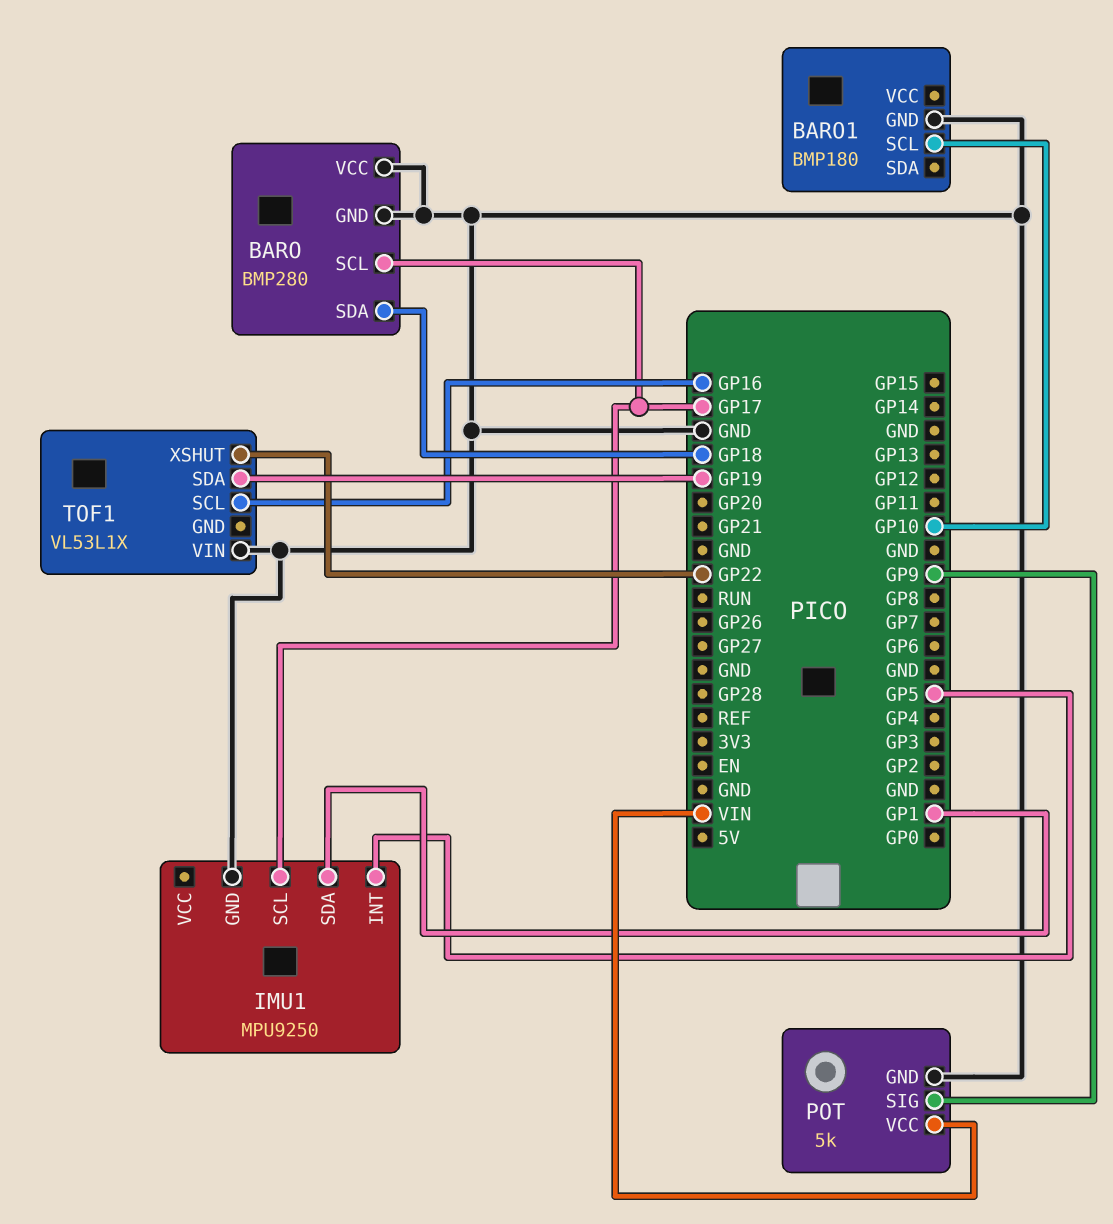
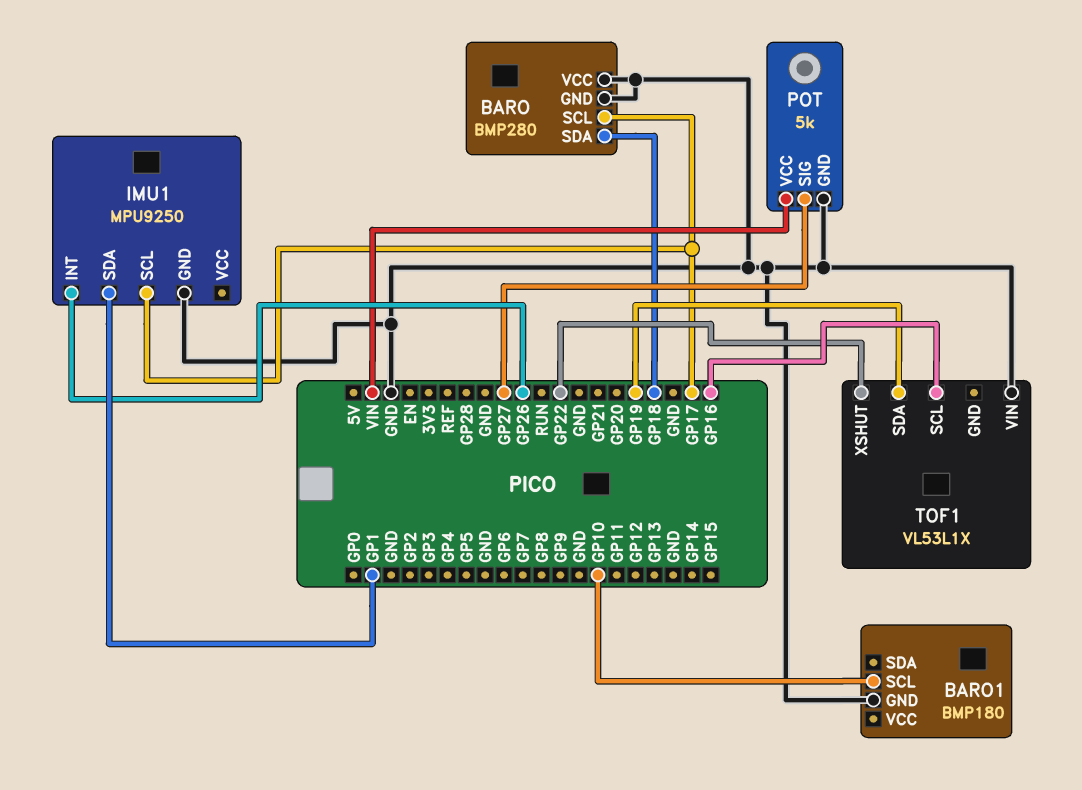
IMU1 pin INT: GP5 -> GP26
POT pin SIG: GP9 -> GP27

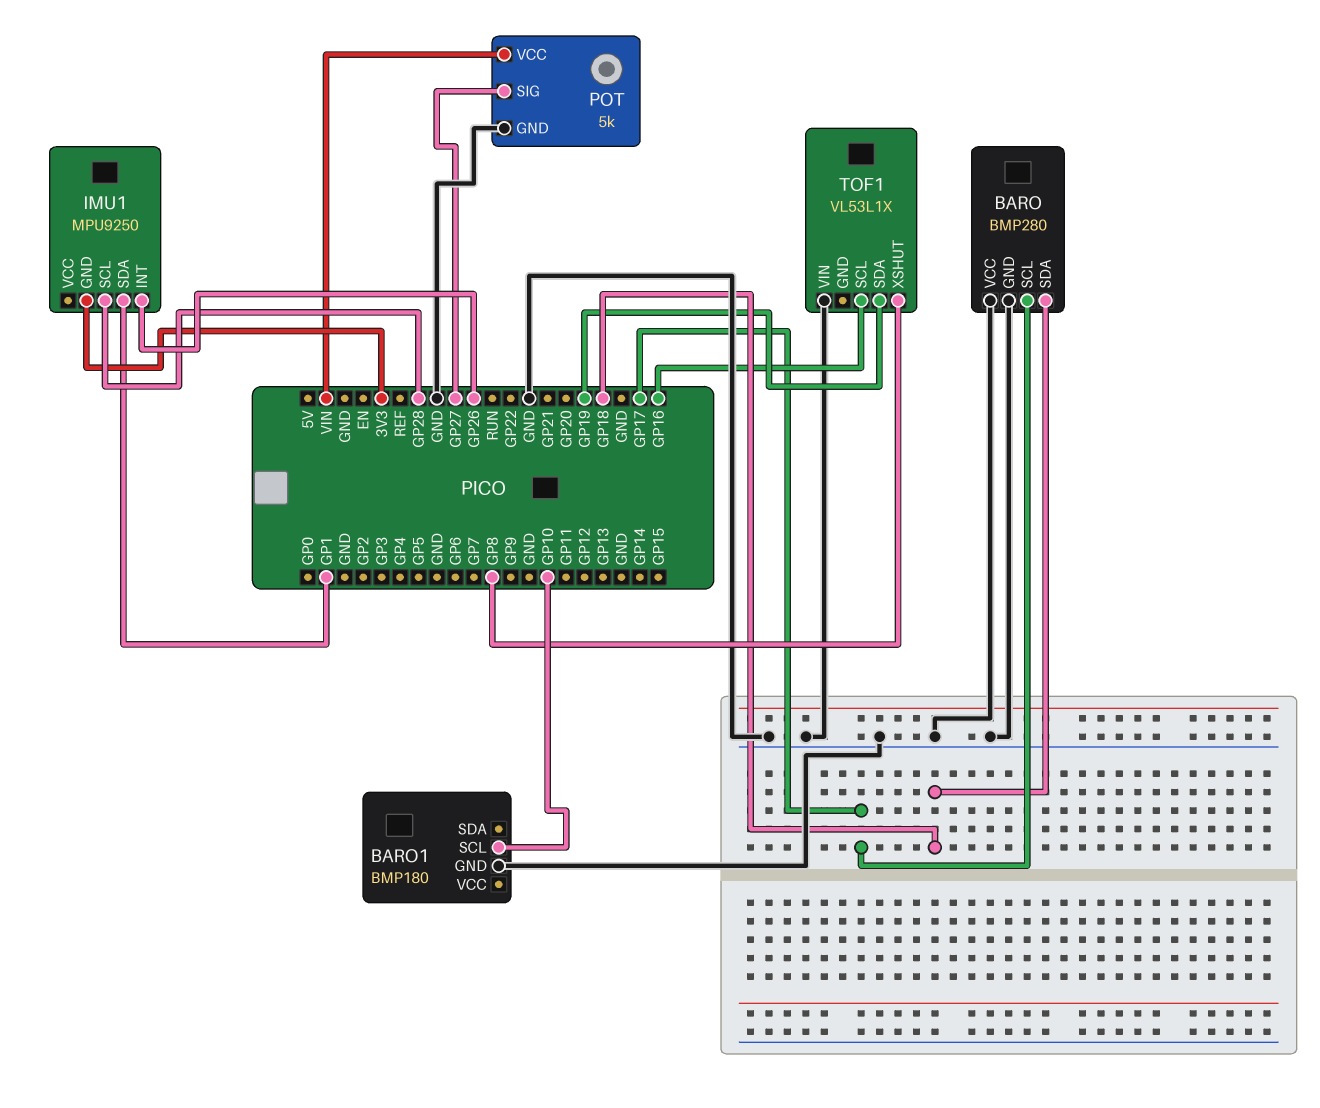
IMU1 pin GND: GND -> 3V3
IMU1 pin SCL: GP17 -> GP28
TOF1 pin XSHUT: GP22 -> GP8

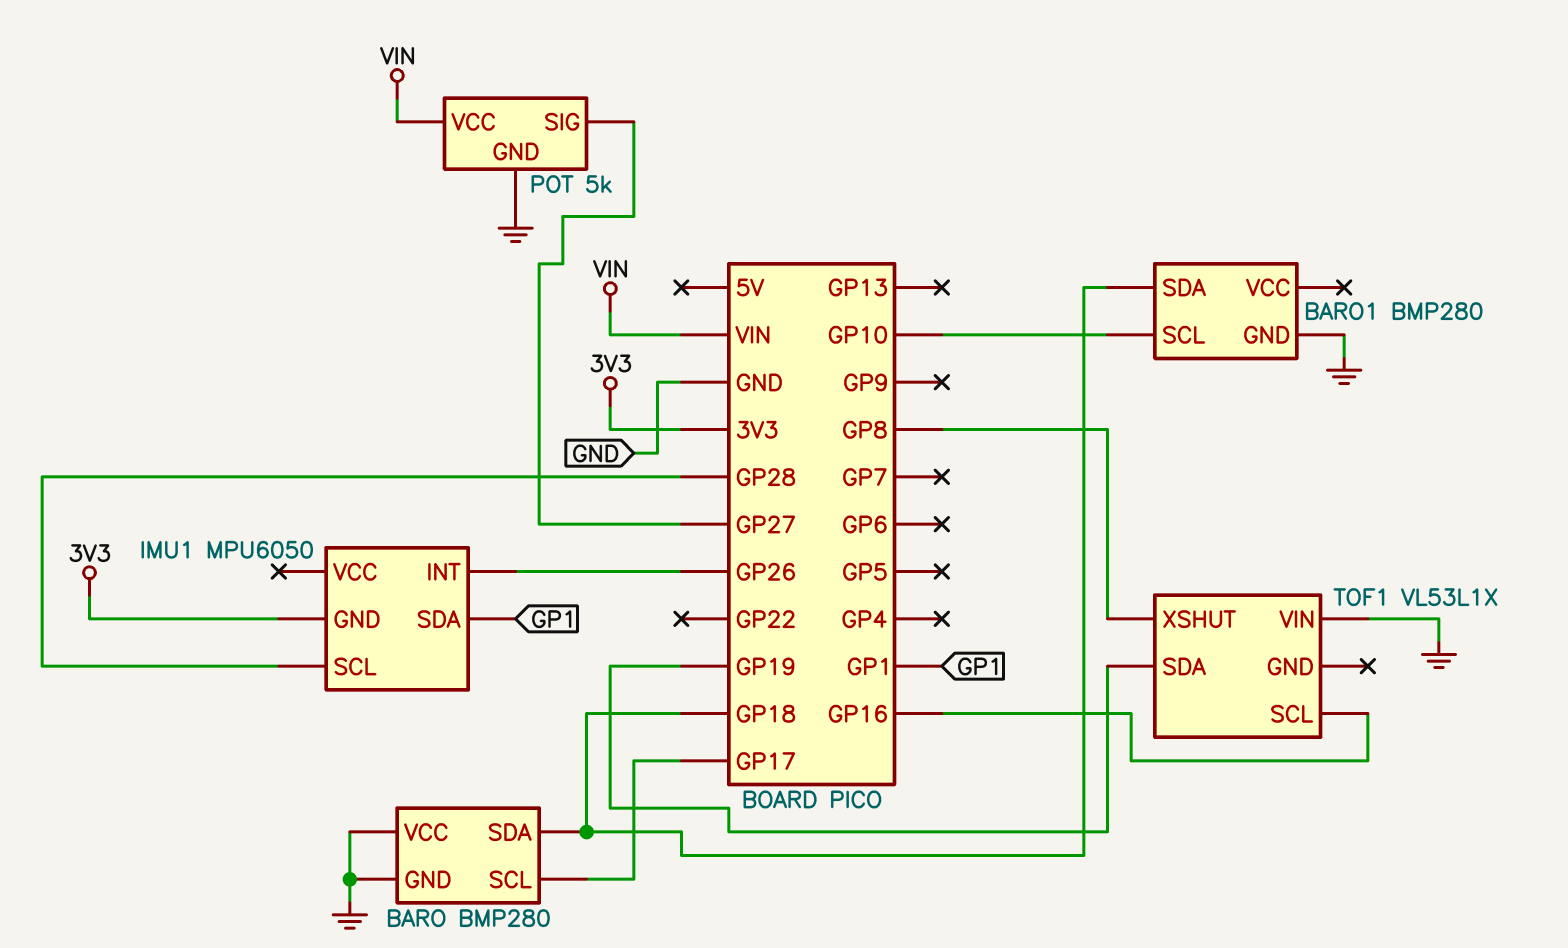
BARO1: BMP180 -> BMP280
BARO1 pin SDA: none -> GP18
IMU1: MPU9250 -> MPU6050

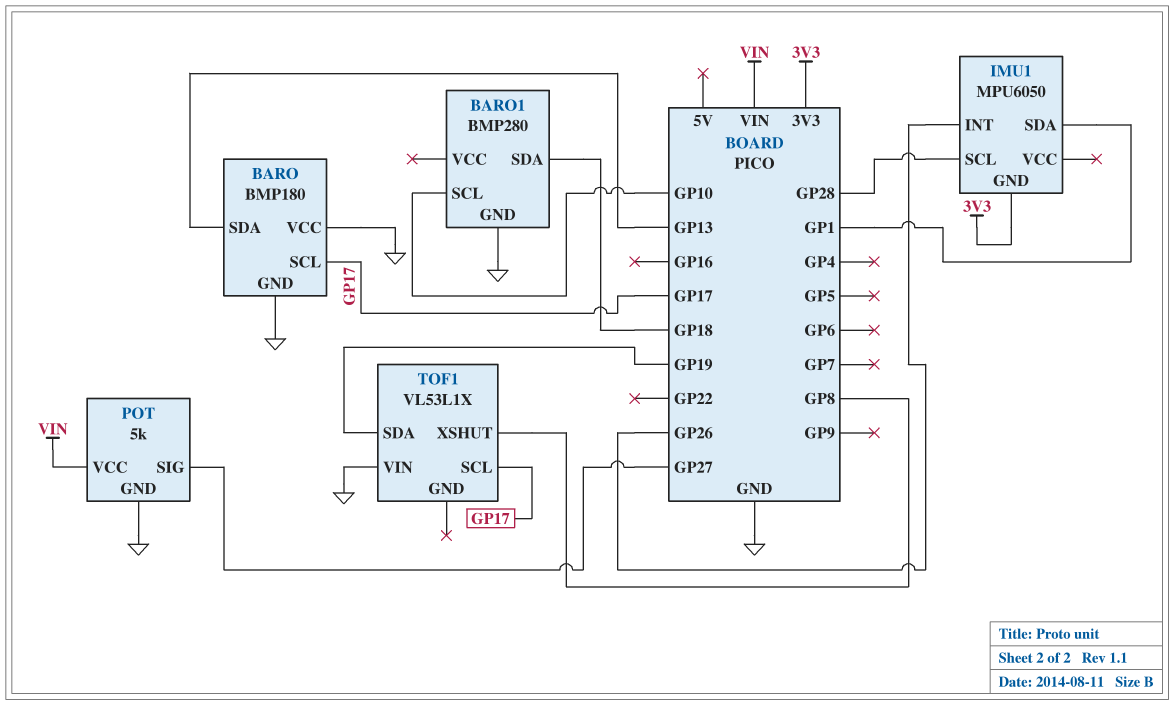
BARO: BMP280 -> BMP180
BARO pin SDA: GP18 -> GP13
TOF1 pin SCL: GP16 -> GP17

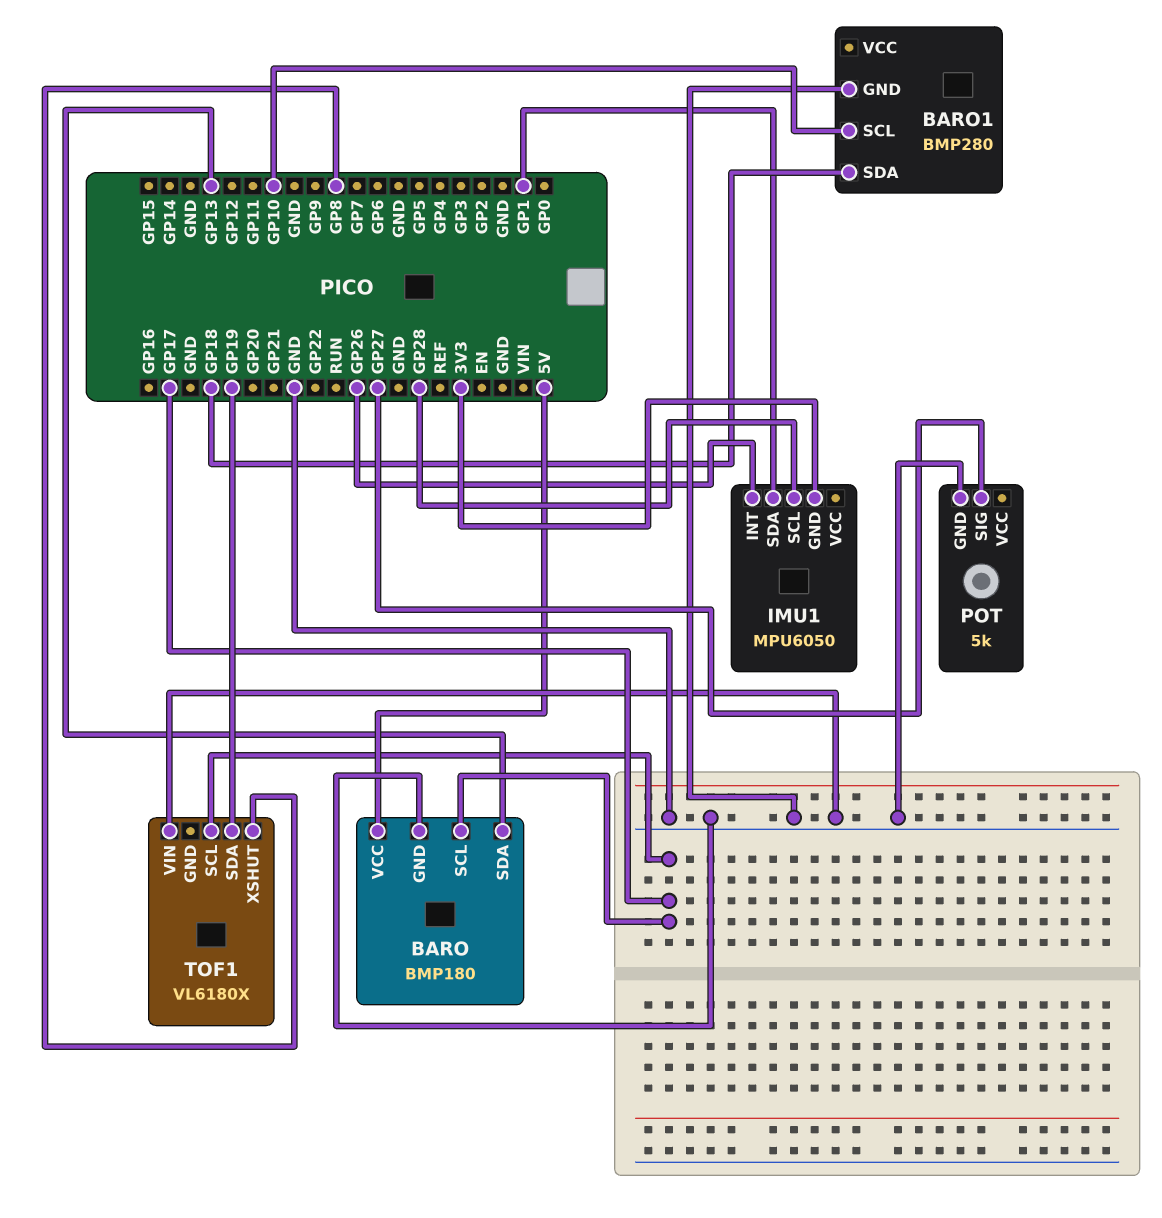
BARO pin VCC: GND -> 5V
POT pin VCC: VIN -> none
TOF1: VL53L1X -> VL6180X

